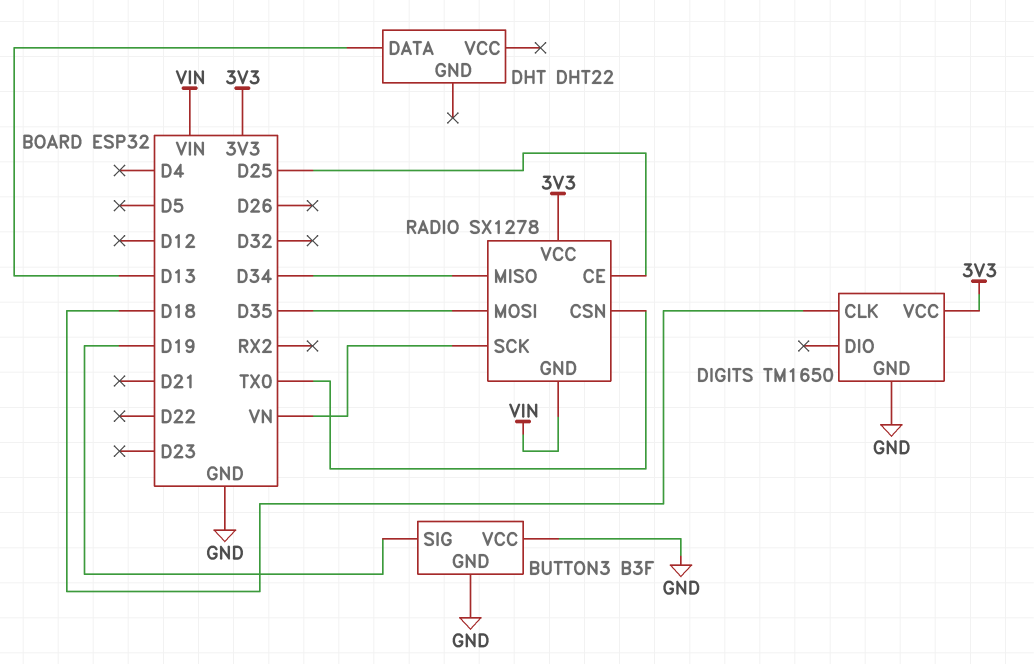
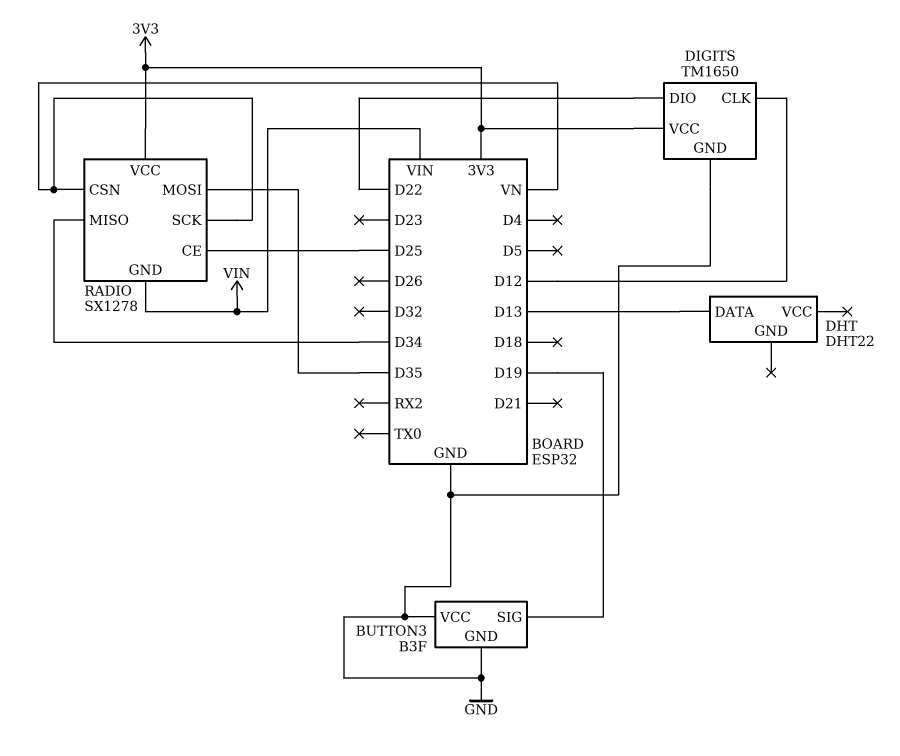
DIGITS pin CLK: D18 -> D12
DIGITS pin DIO: none -> D22
RADIO pin CSN: TX0 -> VN

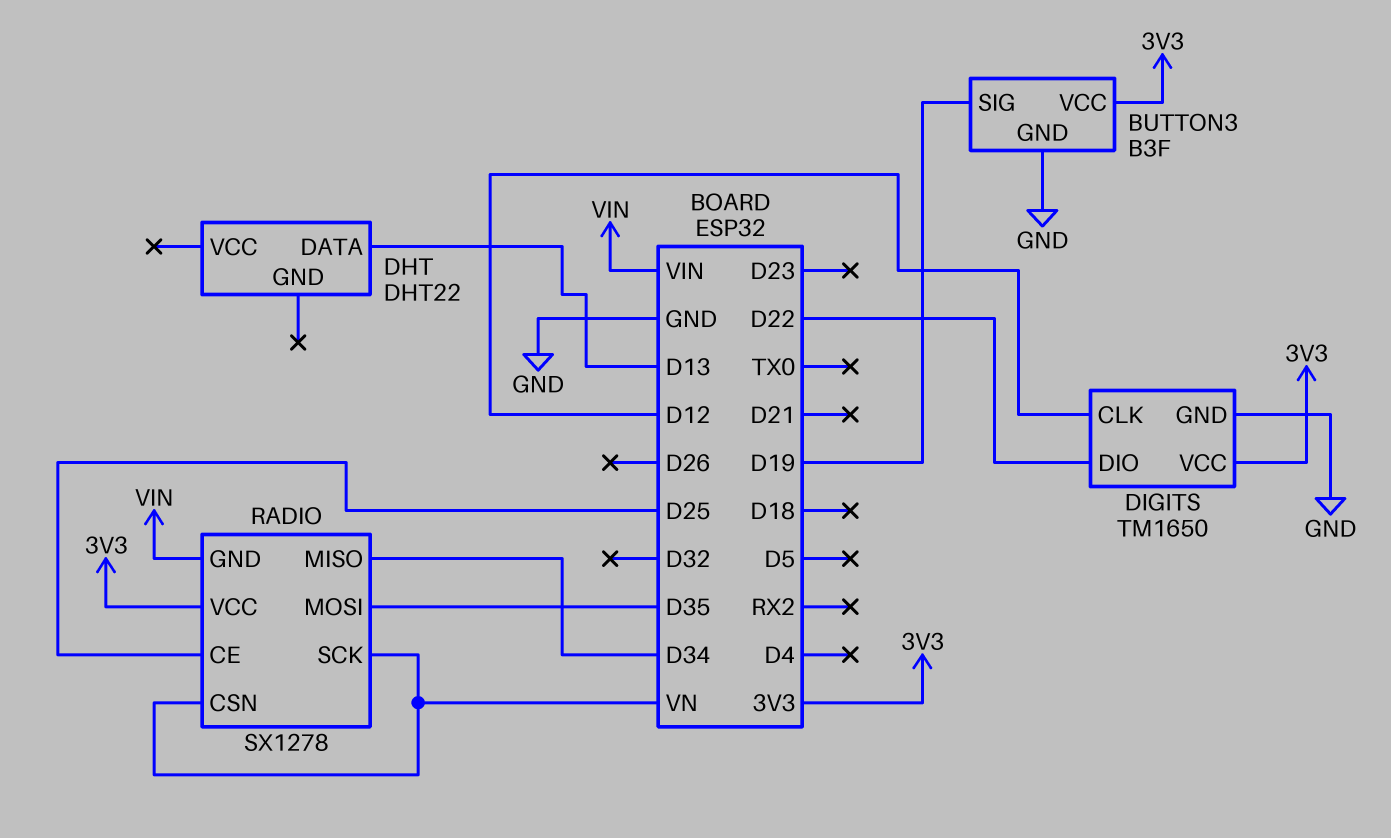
BUTTON3 pin VCC: GND -> 3V3

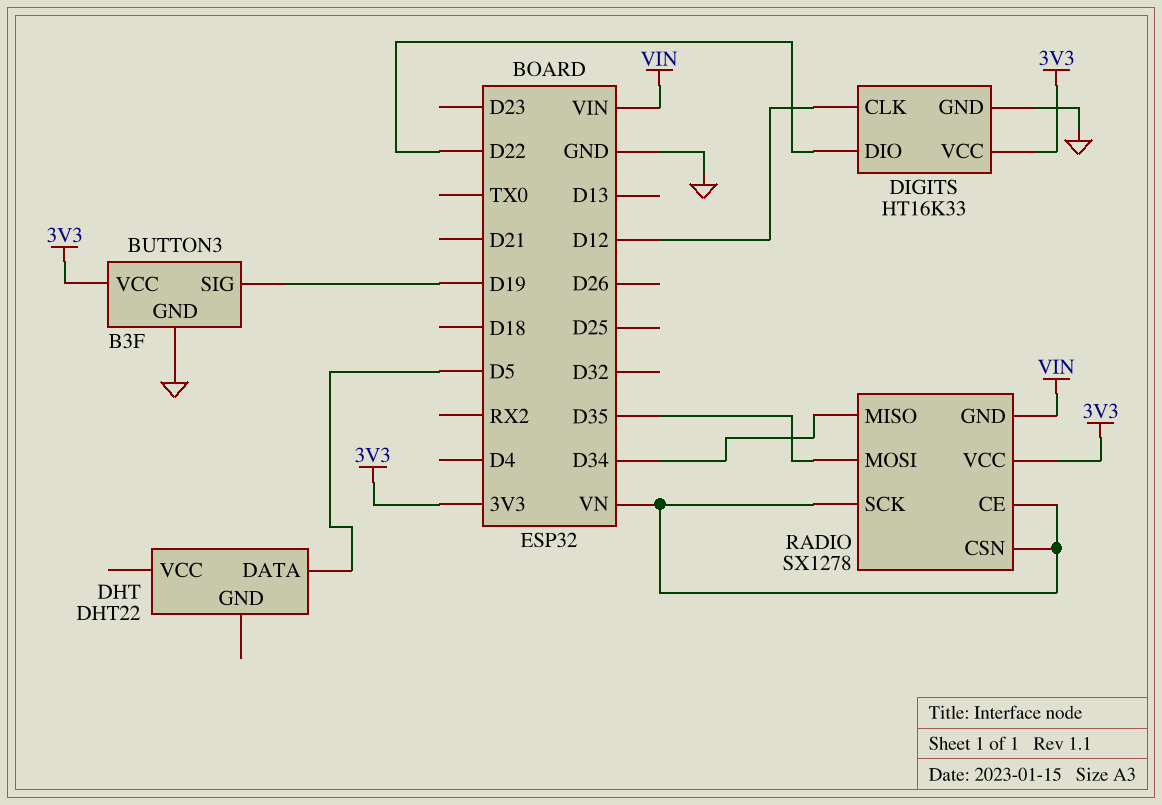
DHT pin DATA: D13 -> D5
DIGITS: TM1650 -> HT16K33
RADIO pin CE: D25 -> VN

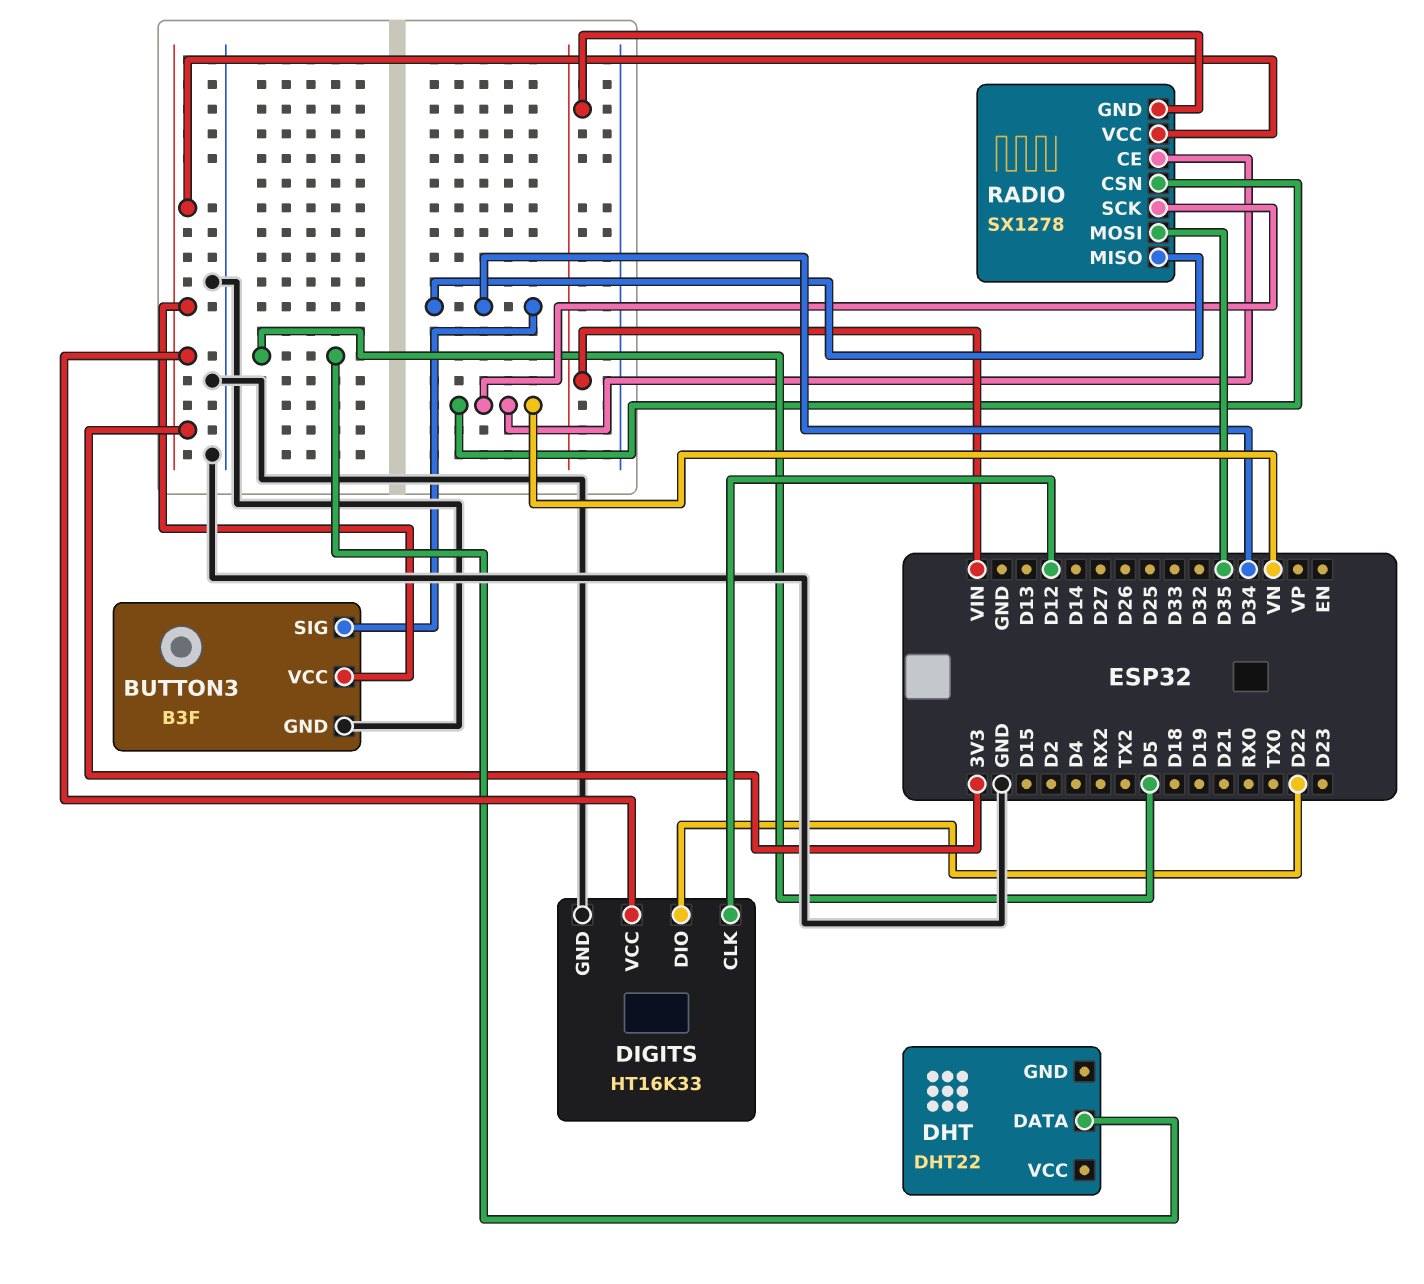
BUTTON3 pin SIG: D19 -> D34

